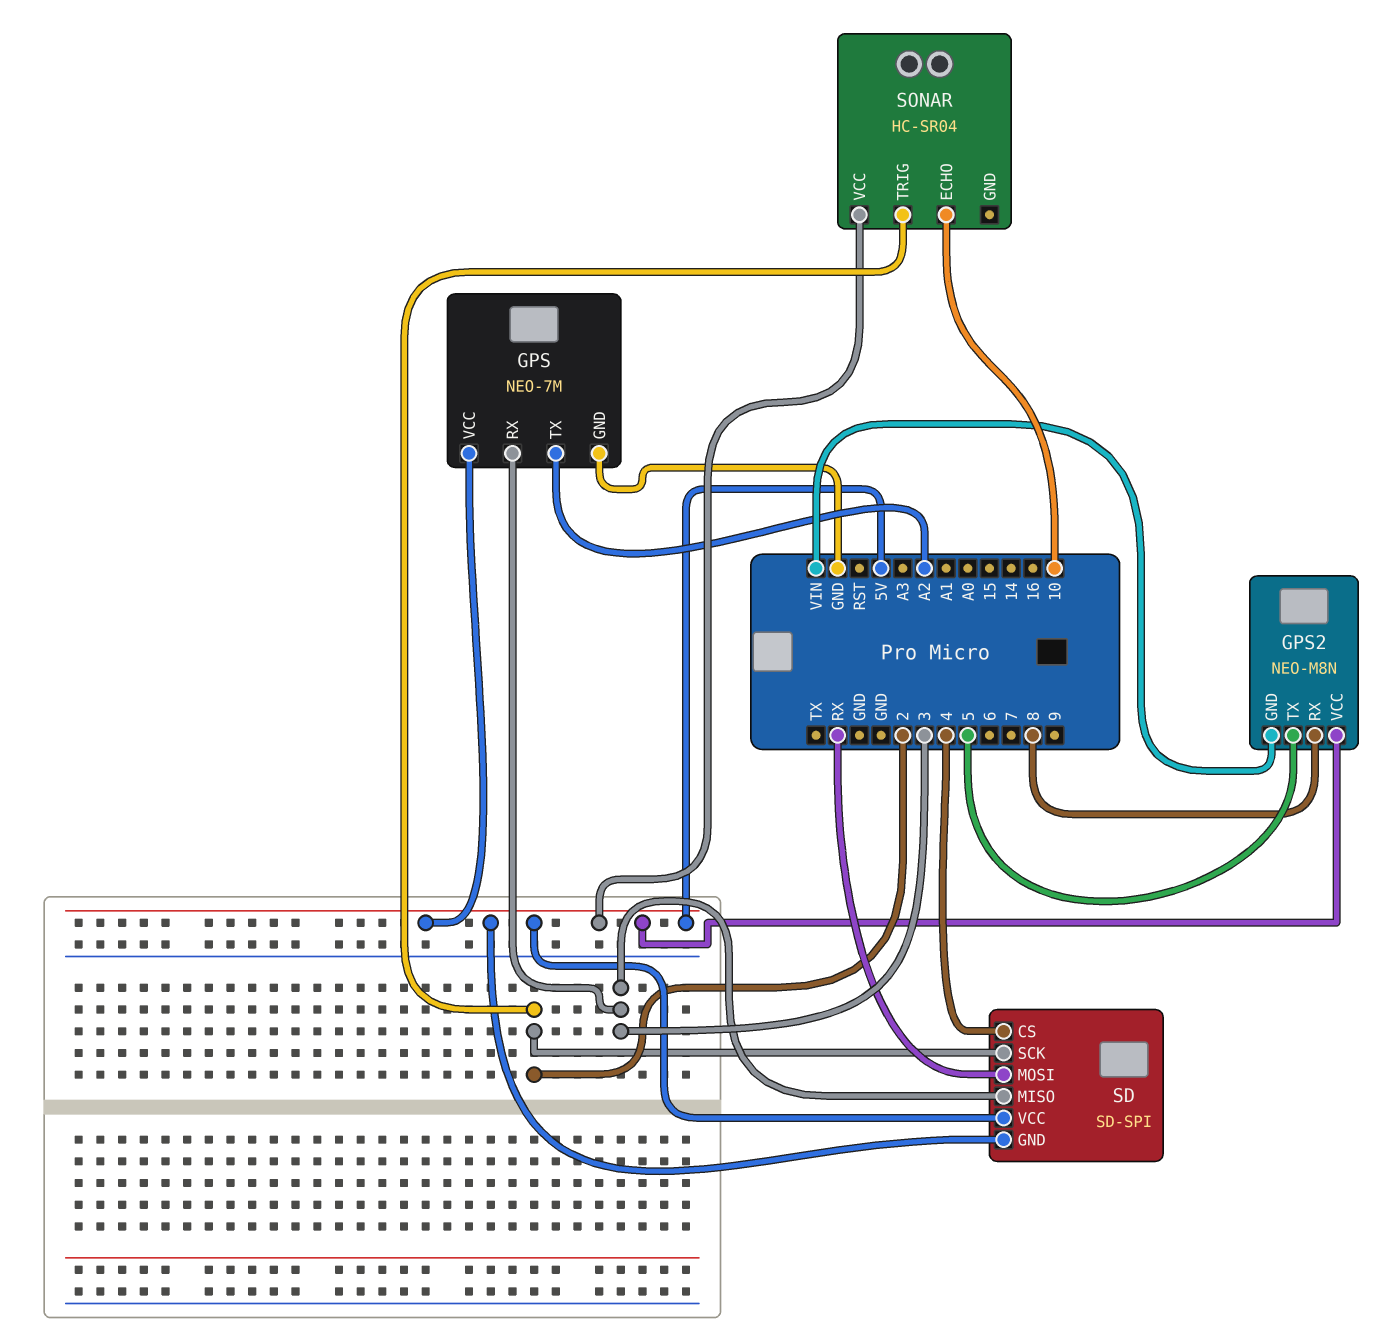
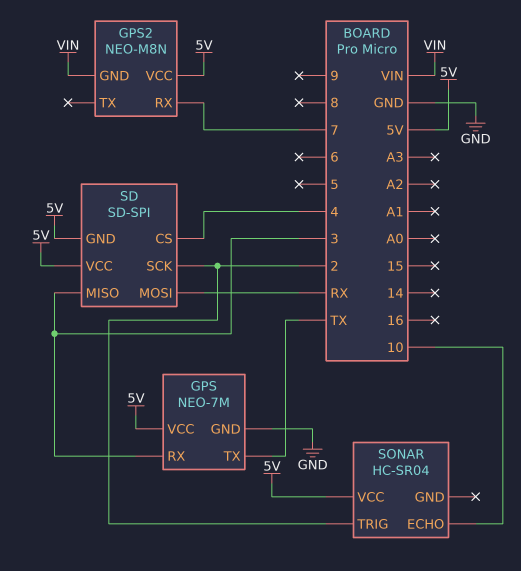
GPS pin TX: A2 -> TX
GPS2 pin RX: 8 -> 7
GPS2 pin TX: 5 -> none

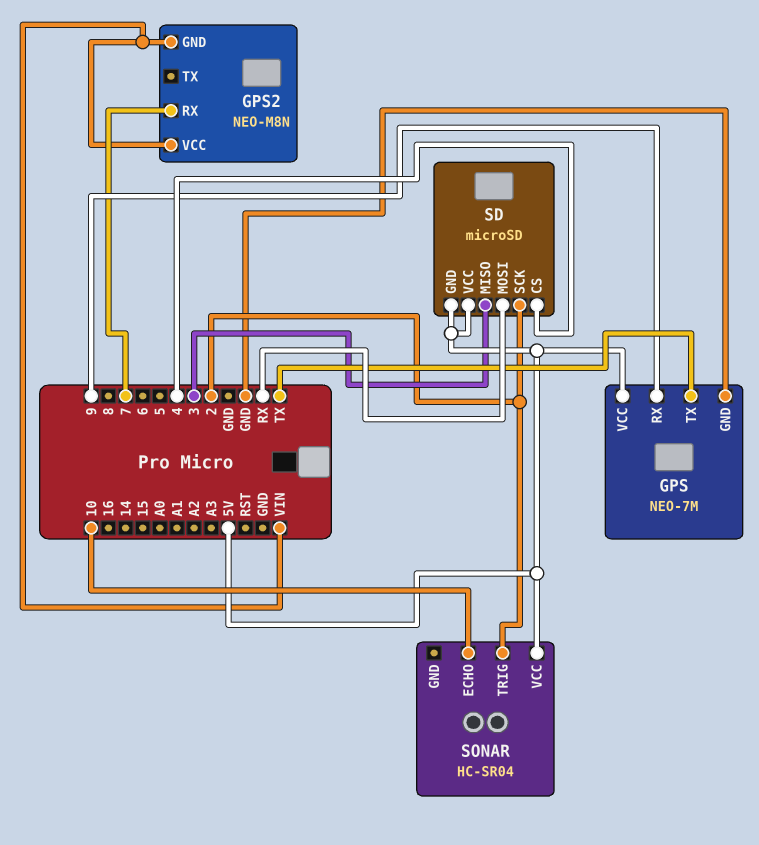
GPS pin RX: 3 -> 9
GPS2 pin VCC: 5V -> VIN
SD: SD-SPI -> microSD

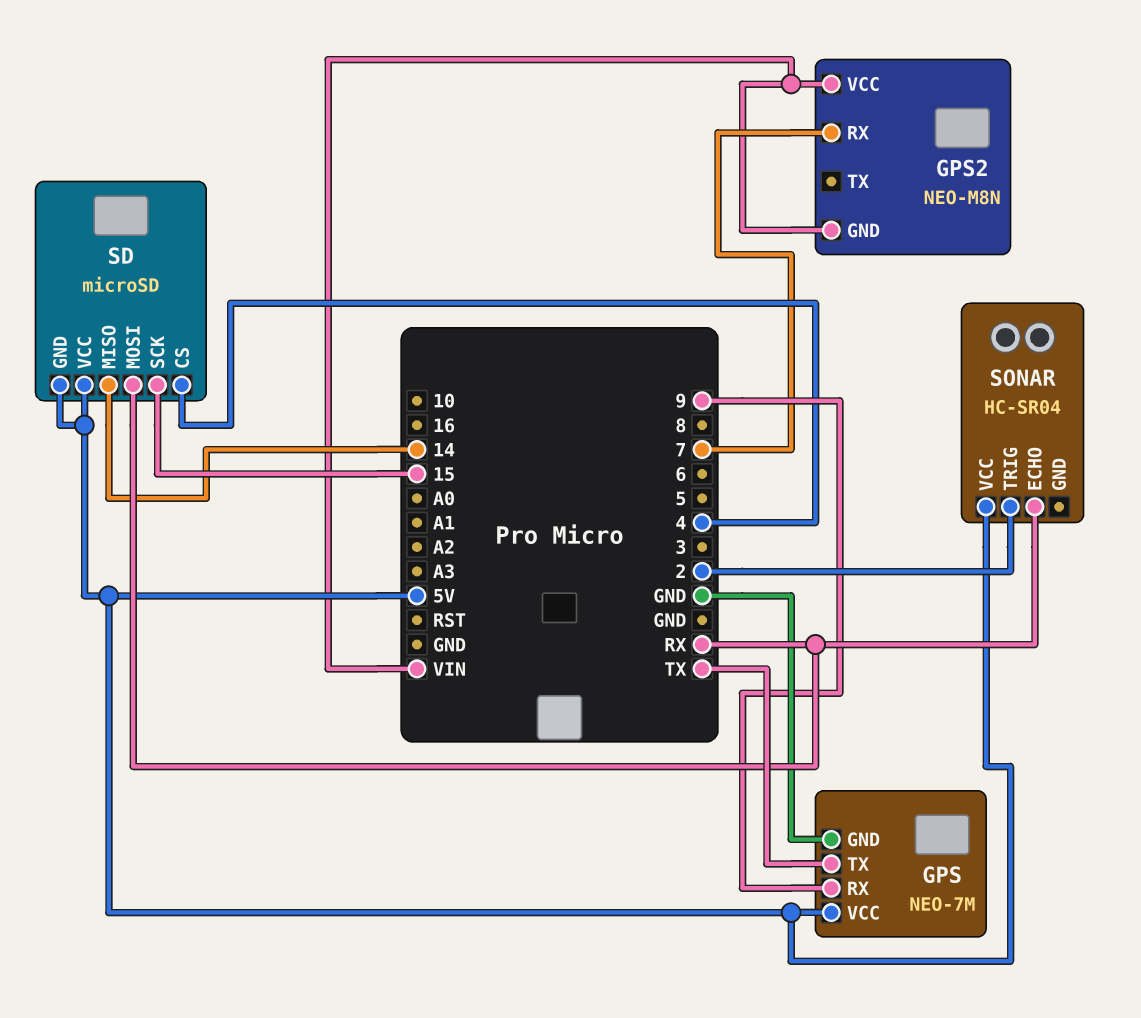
SD pin MISO: 3 -> 14
SD pin SCK: 2 -> 15
SONAR pin ECHO: 10 -> RX

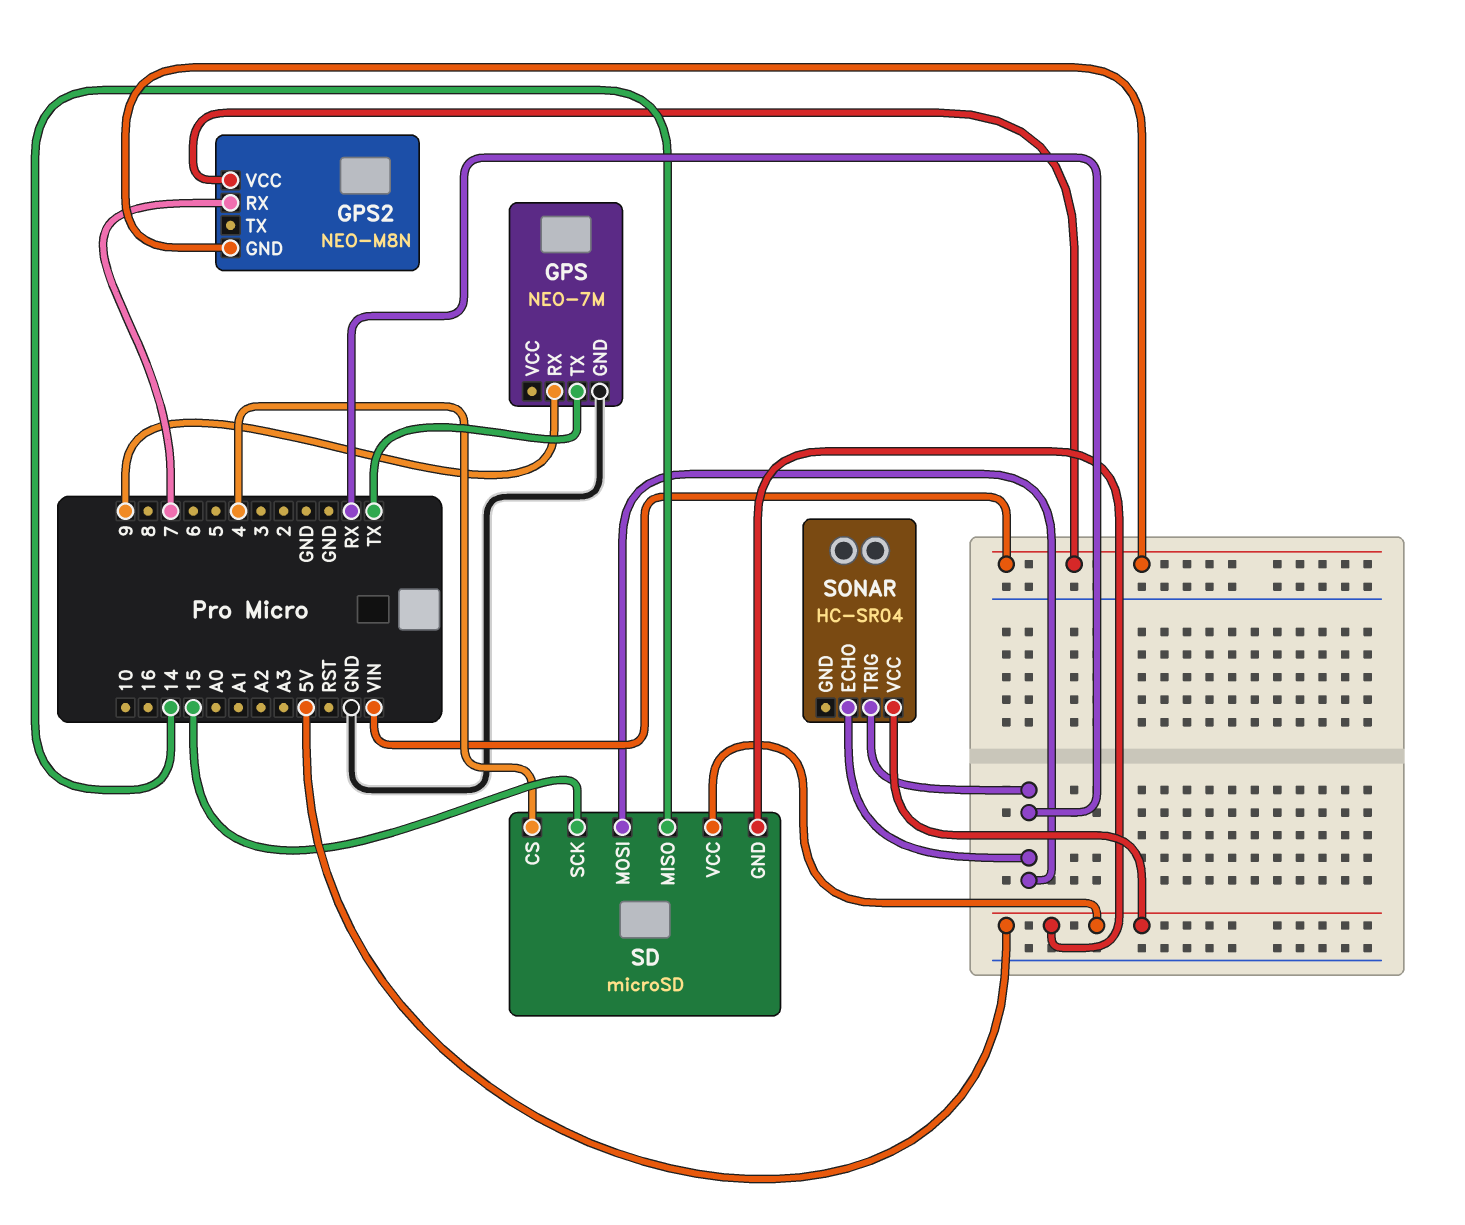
GPS pin VCC: 5V -> none
SONAR pin TRIG: 2 -> RX

